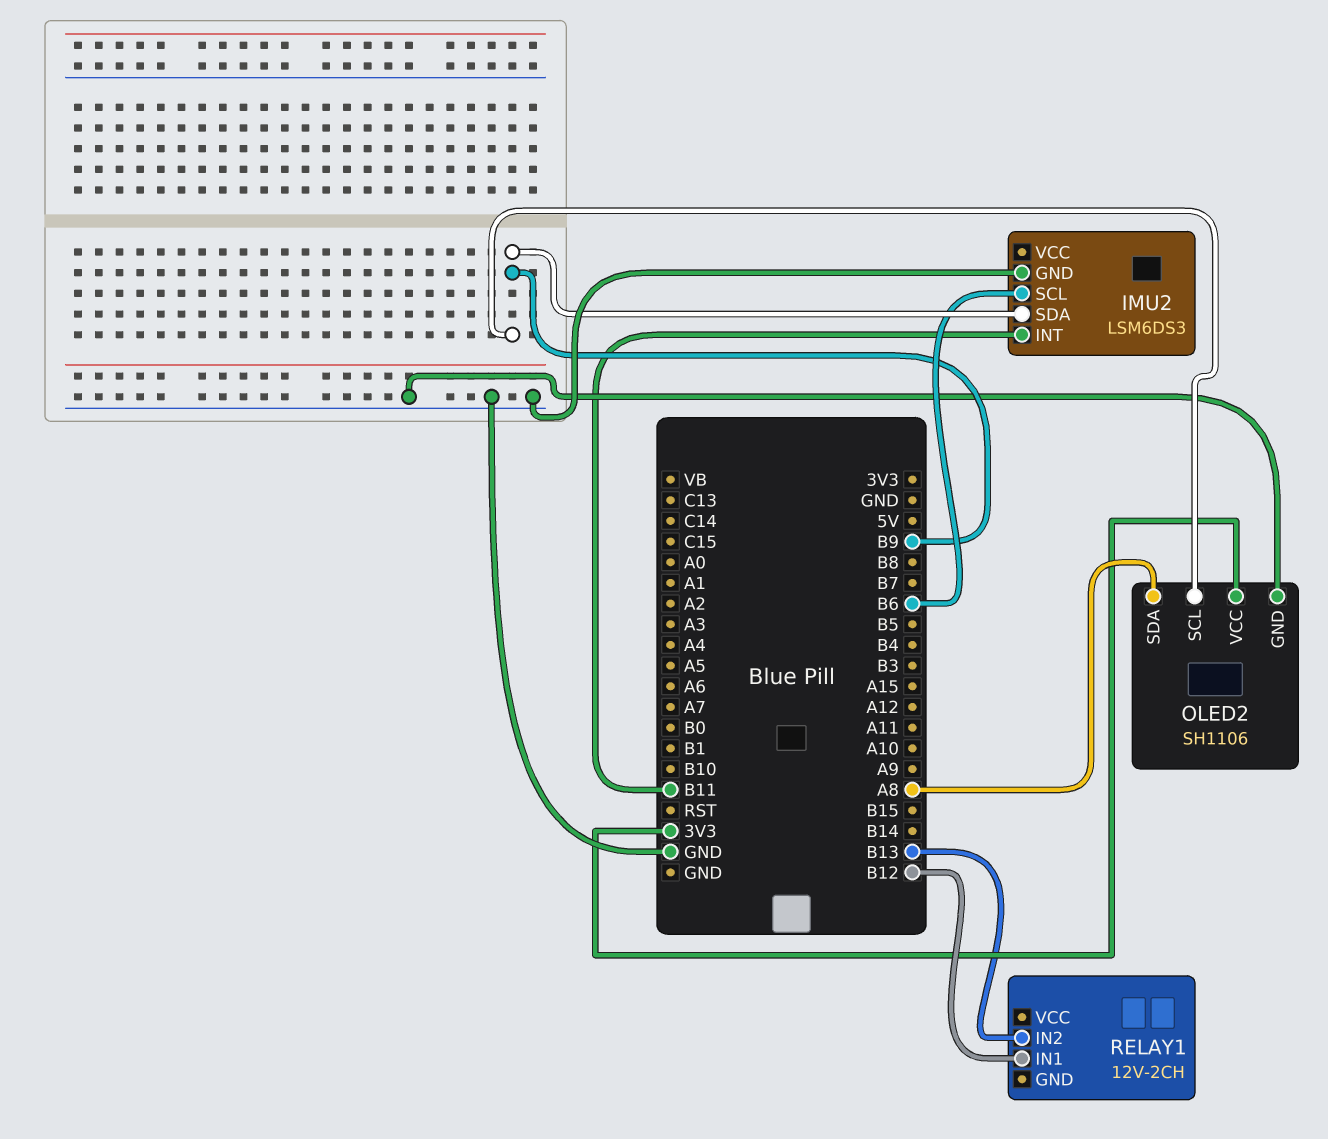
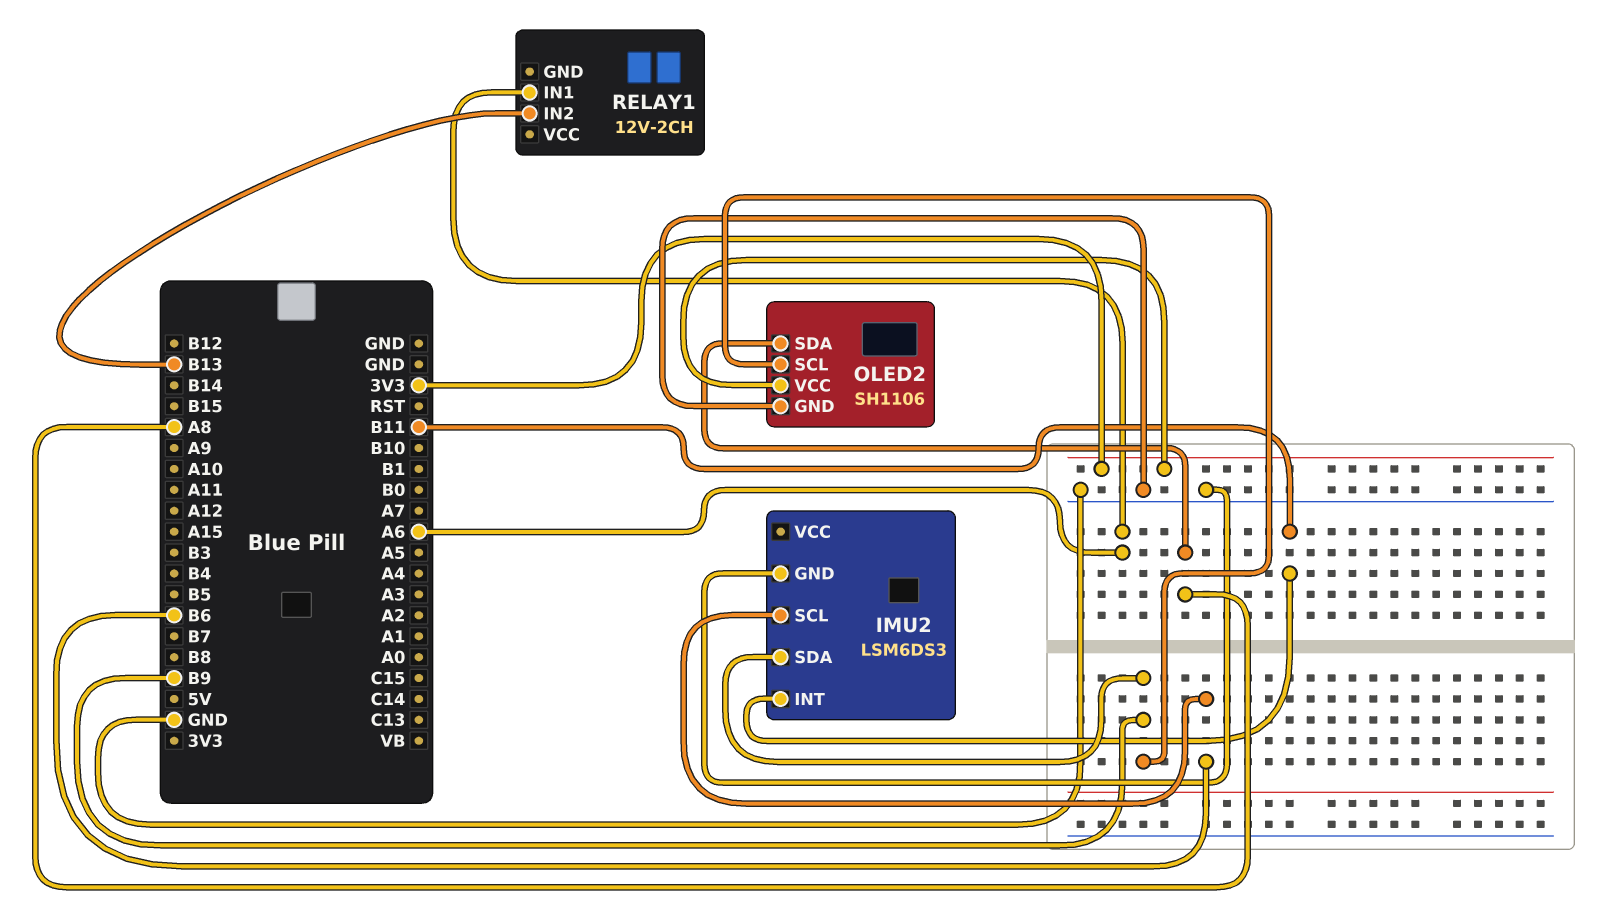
RELAY1 pin IN1: B12 -> A6

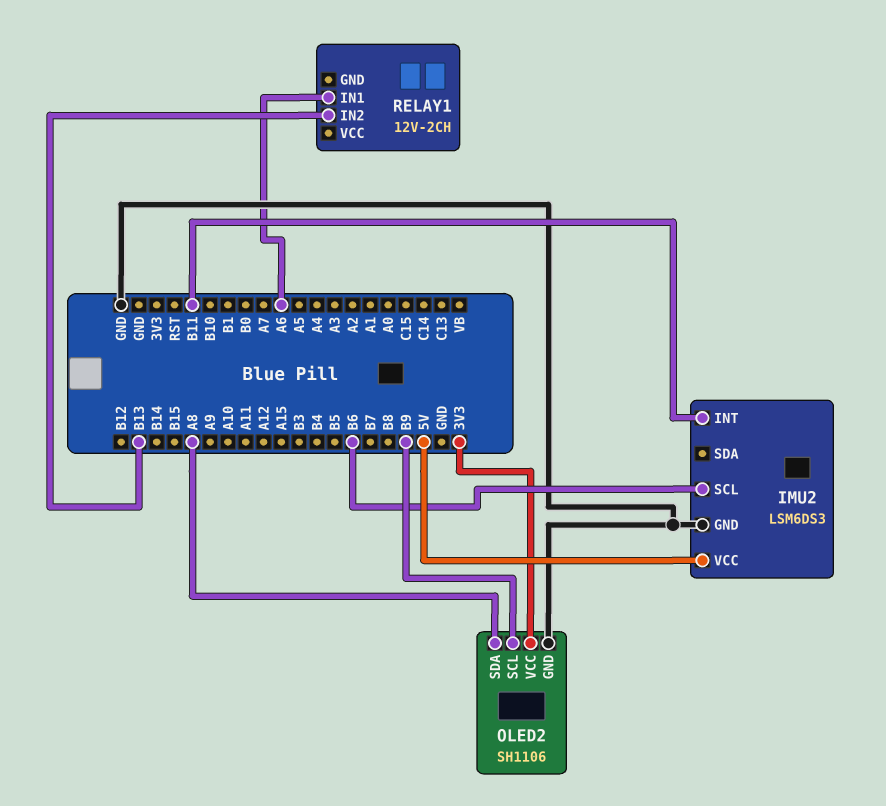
IMU2 pin SDA: B9 -> none
IMU2 pin VCC: none -> 5V

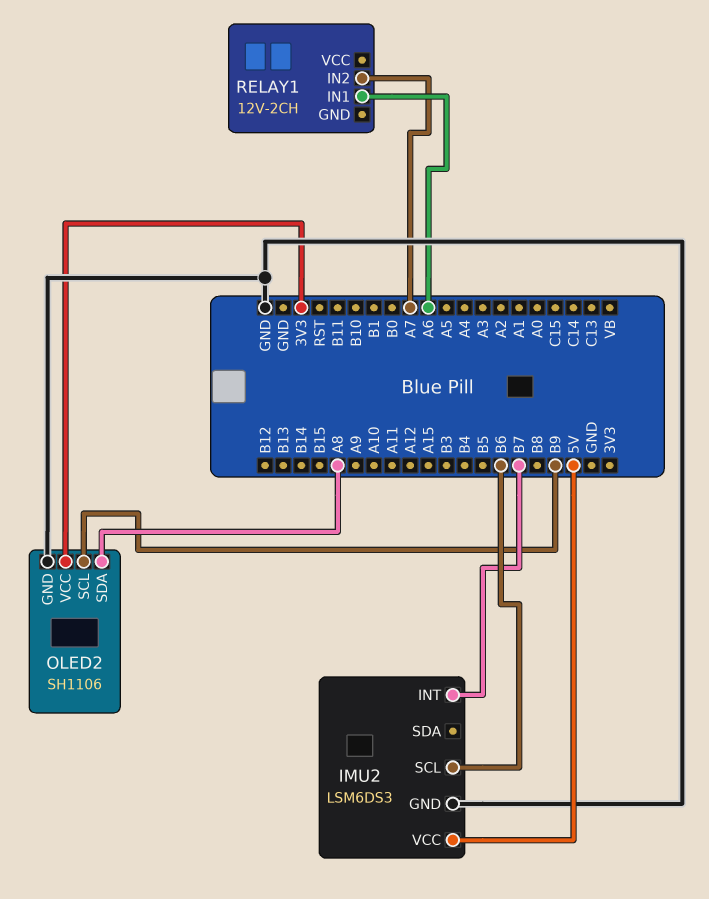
IMU2 pin INT: B11 -> B7
RELAY1 pin IN2: B13 -> A7

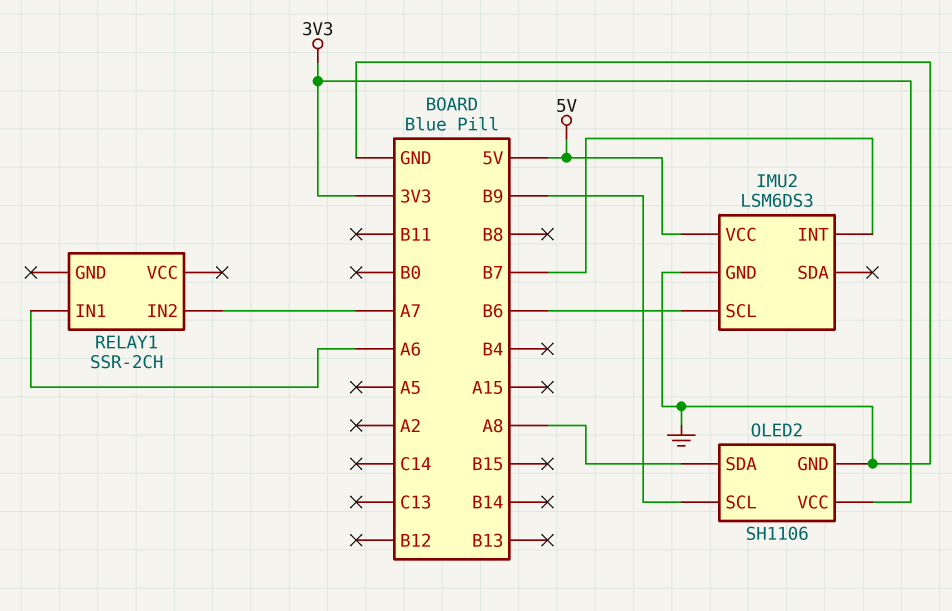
RELAY1: 12V-2CH -> SSR-2CH

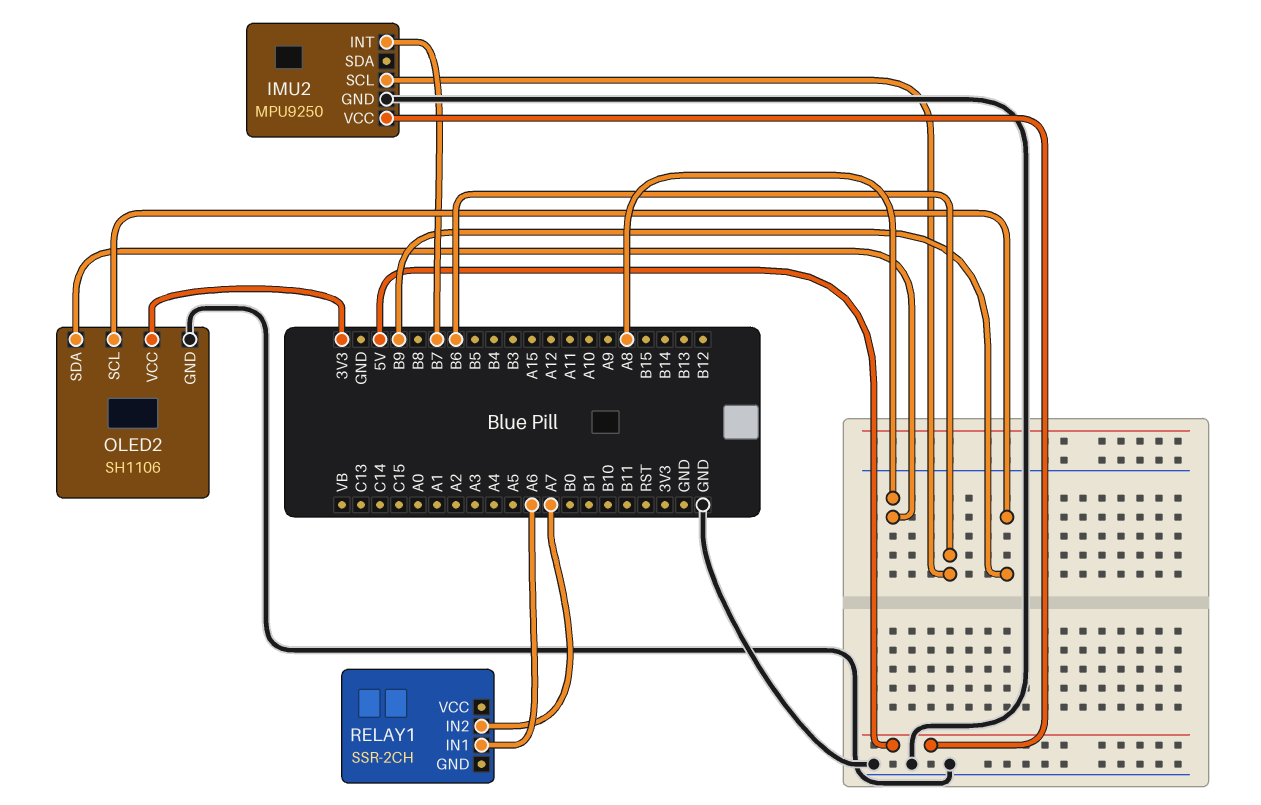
IMU2: LSM6DS3 -> MPU9250

